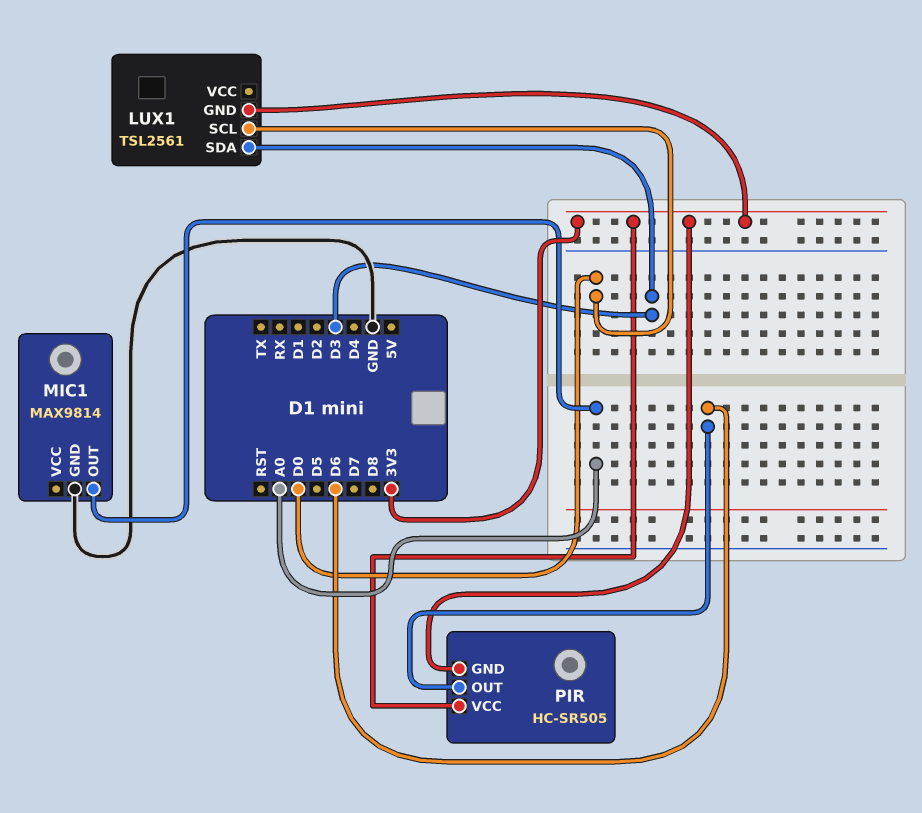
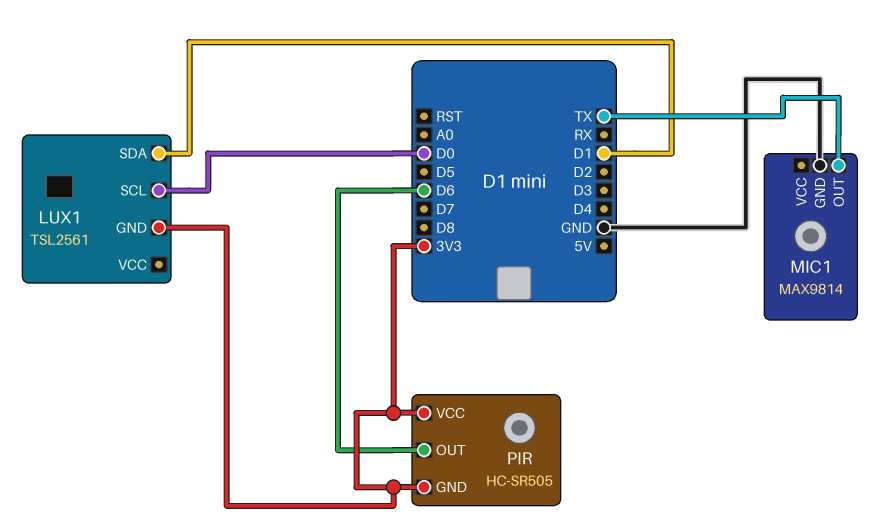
LUX1 pin SDA: D3 -> D1
MIC1 pin OUT: A0 -> TX

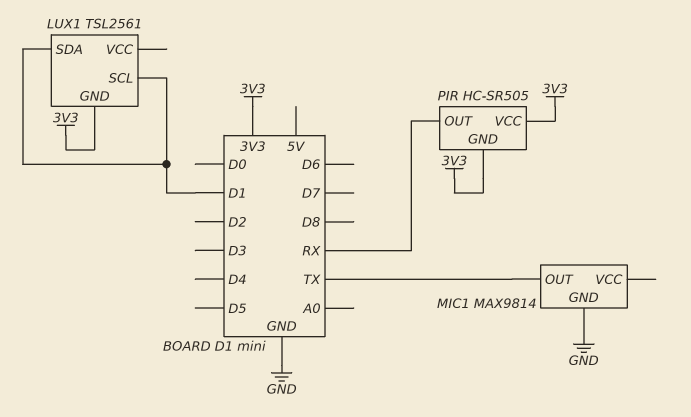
LUX1 pin SCL: D0 -> D1
PIR pin OUT: D6 -> RX

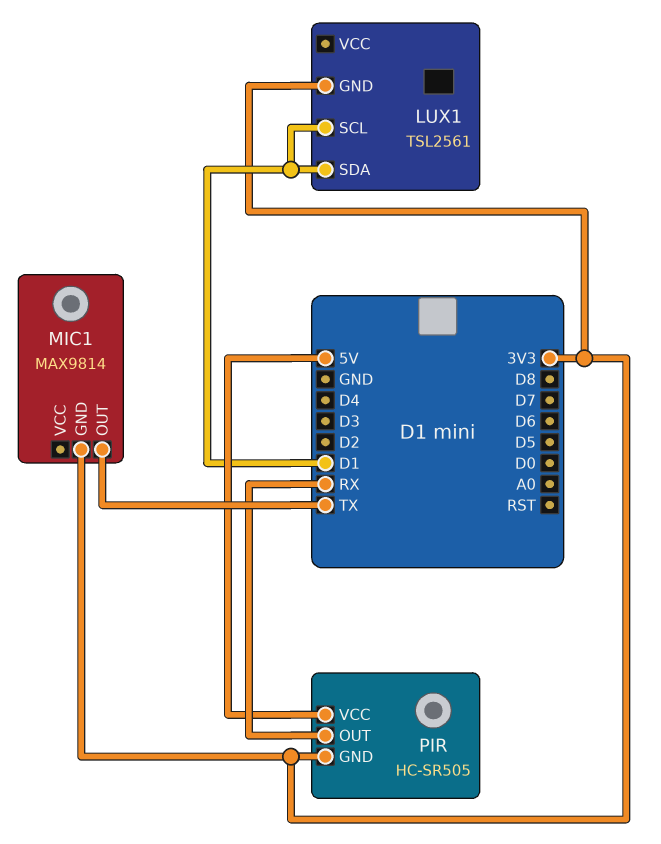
MIC1 pin GND: GND -> 3V3
PIR pin VCC: 3V3 -> 5V

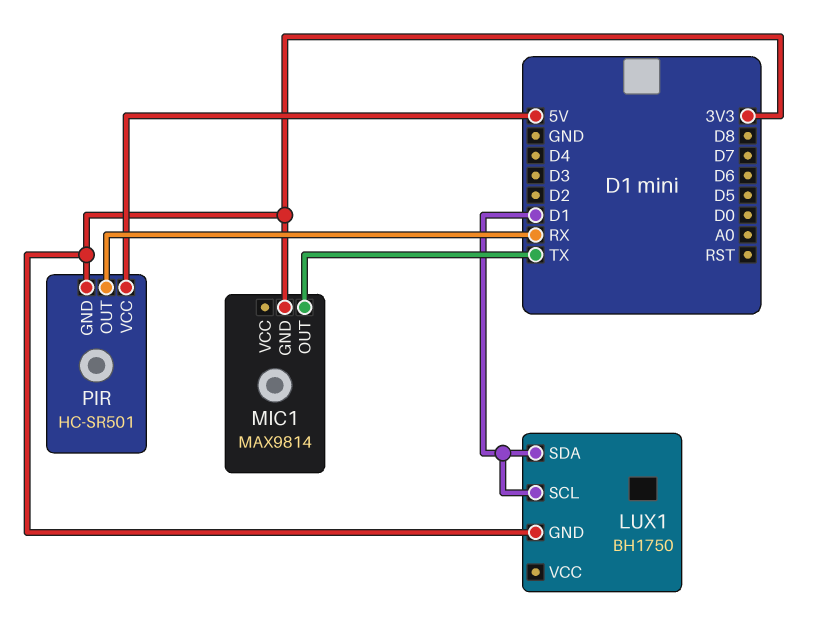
LUX1: TSL2561 -> BH1750
PIR: HC-SR505 -> HC-SR501

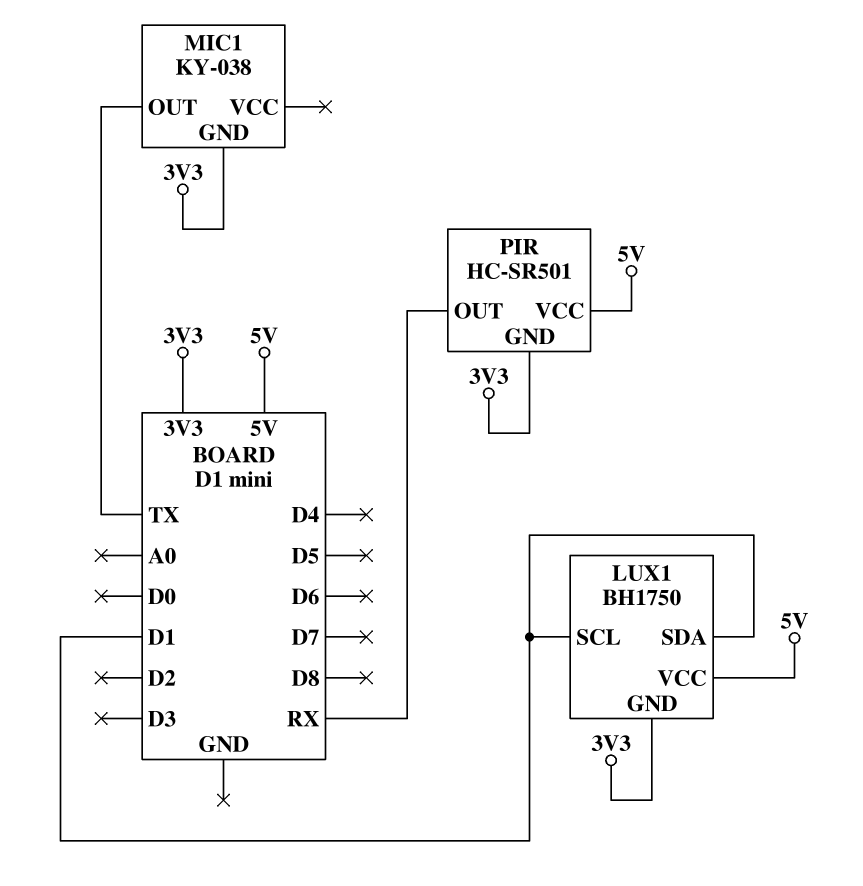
LUX1 pin VCC: none -> 5V
MIC1: MAX9814 -> KY-038

